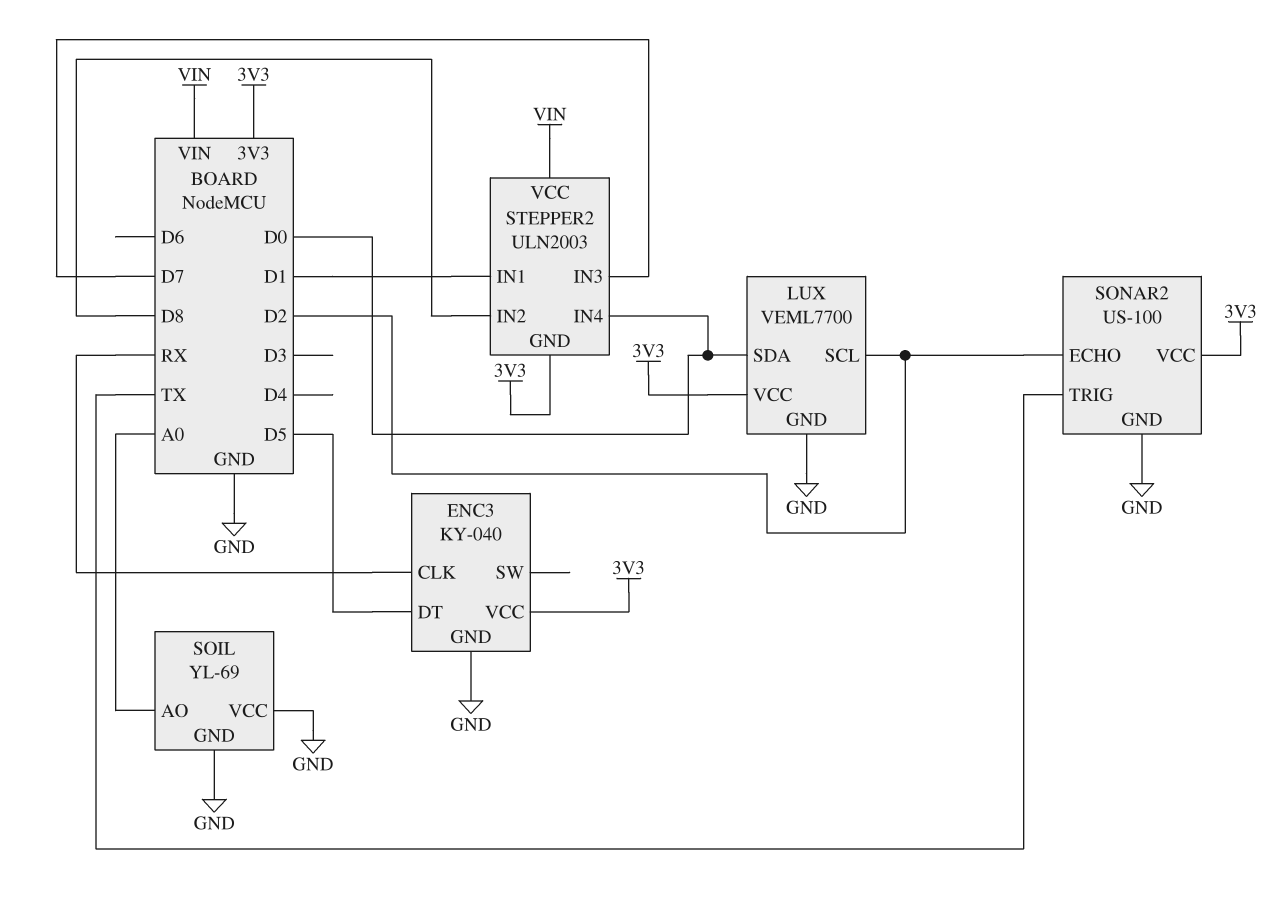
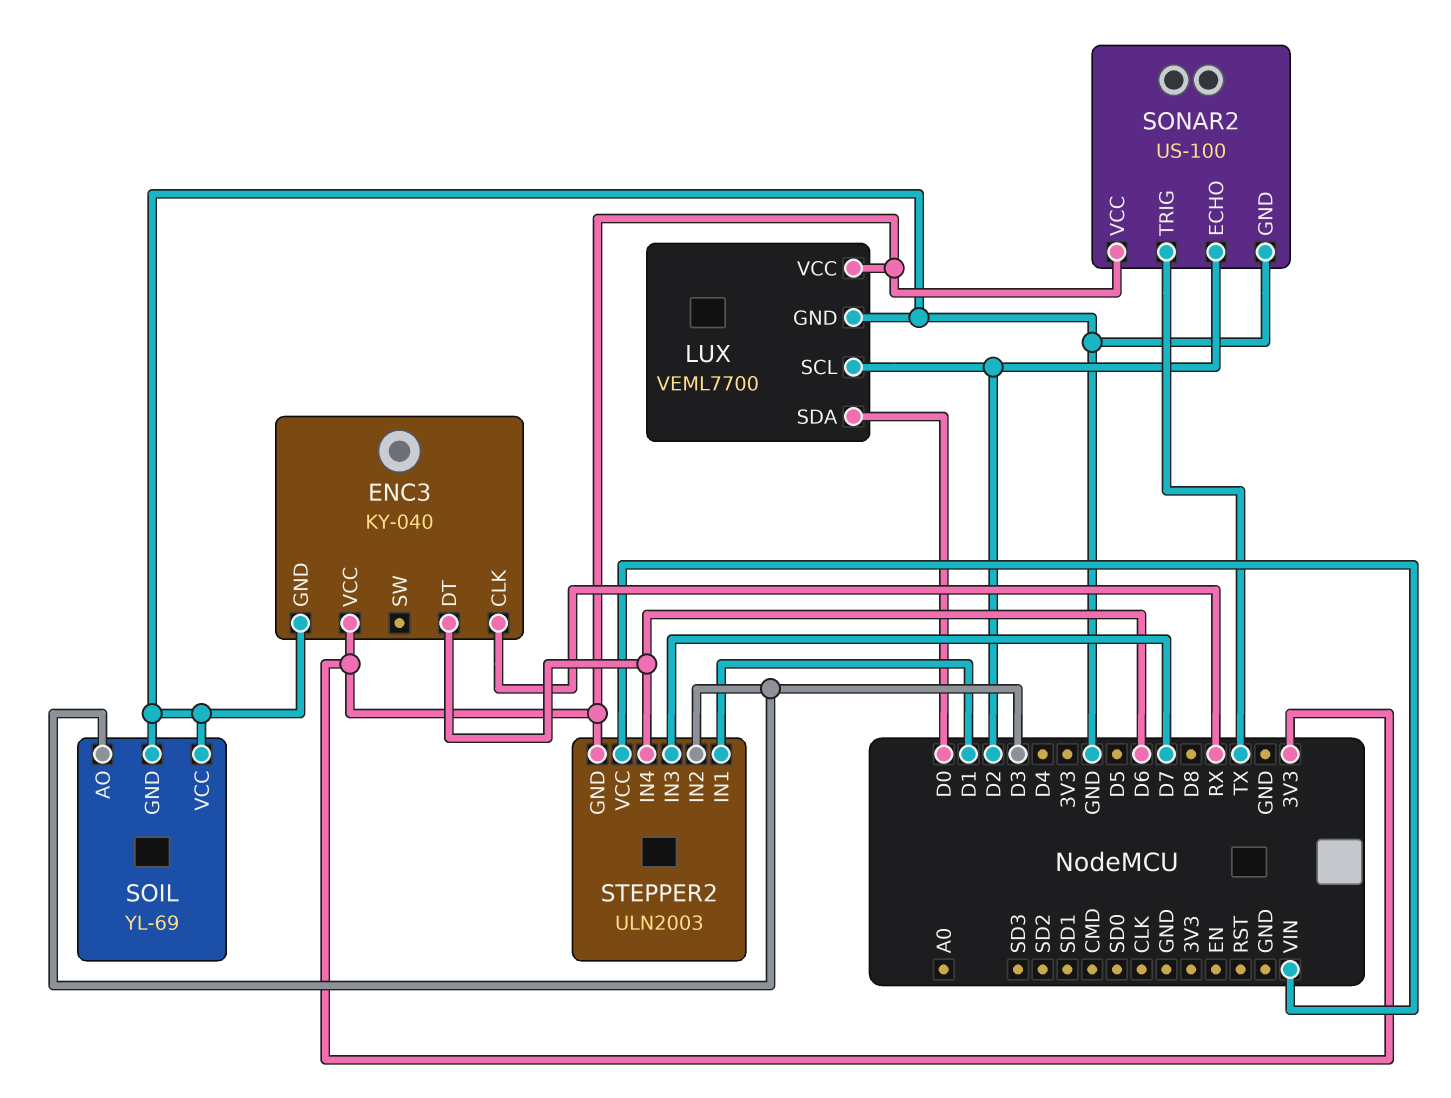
ENC3 pin DT: D5 -> D6
SOIL pin AO: A0 -> D3
STEPPER2 pin IN2: D8 -> D3
STEPPER2 pin IN4: D0 -> D6

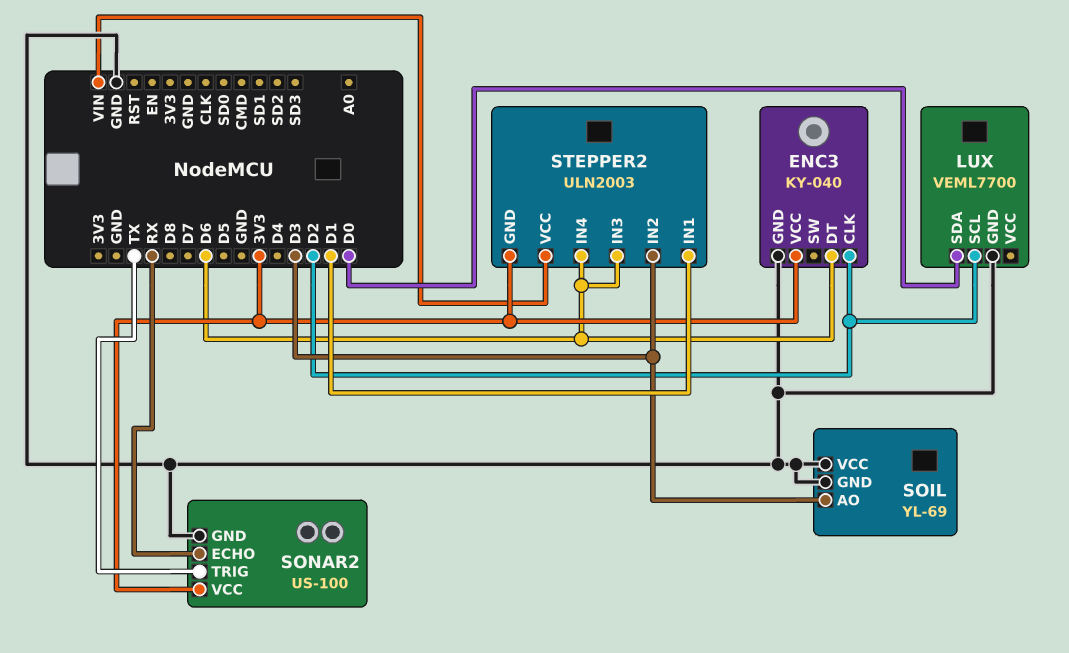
ENC3 pin CLK: RX -> D2
LUX pin VCC: 3V3 -> none
SONAR2 pin ECHO: D2 -> RX
STEPPER2 pin IN3: D7 -> D6

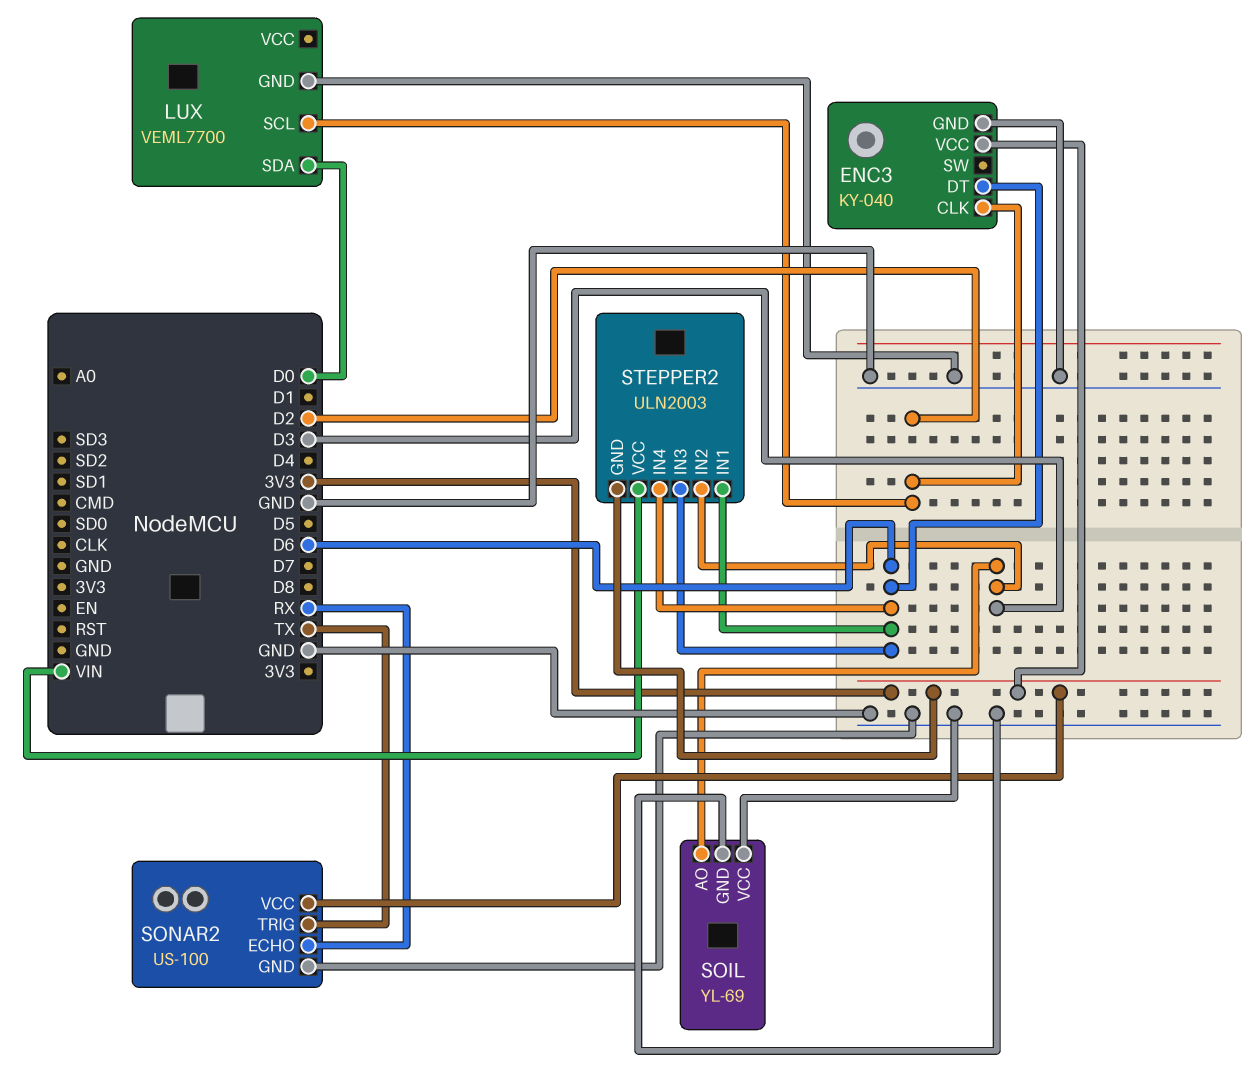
STEPPER2 pin IN1: D1 -> D6

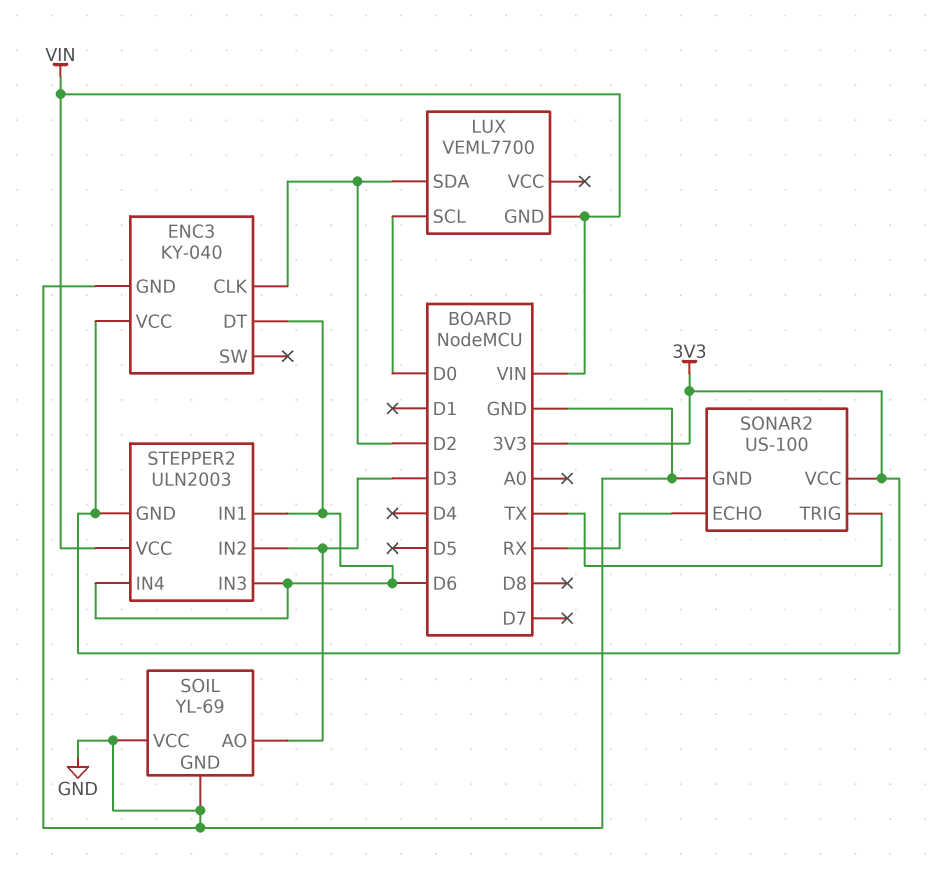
LUX pin GND: GND -> VIN
LUX pin SCL: D2 -> D0
LUX pin SDA: D0 -> D2

